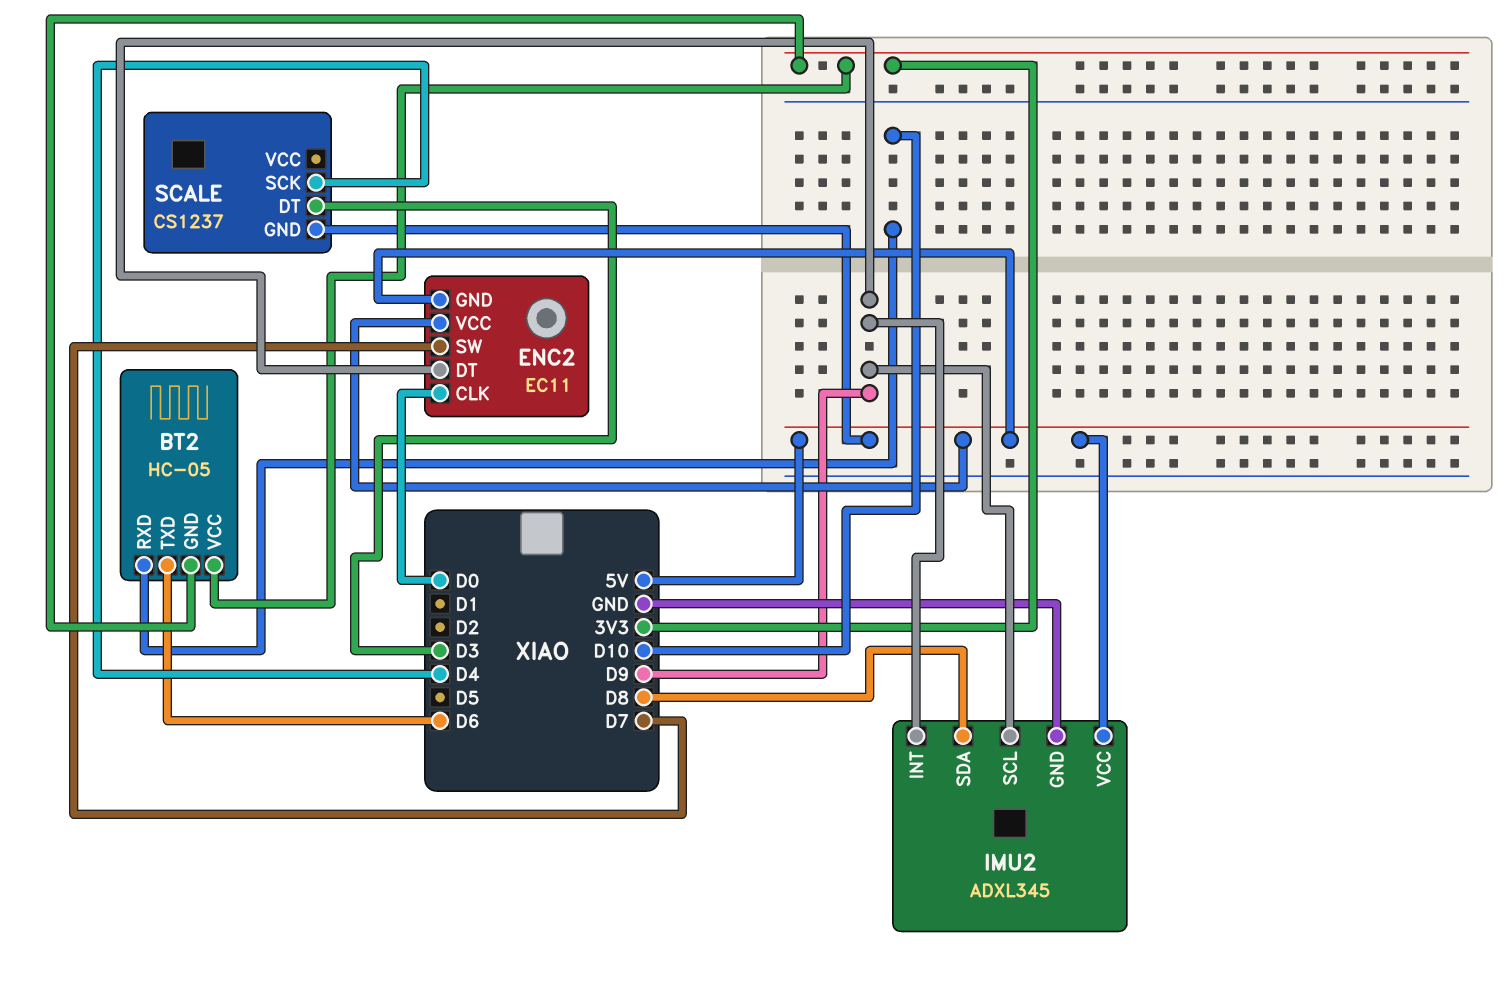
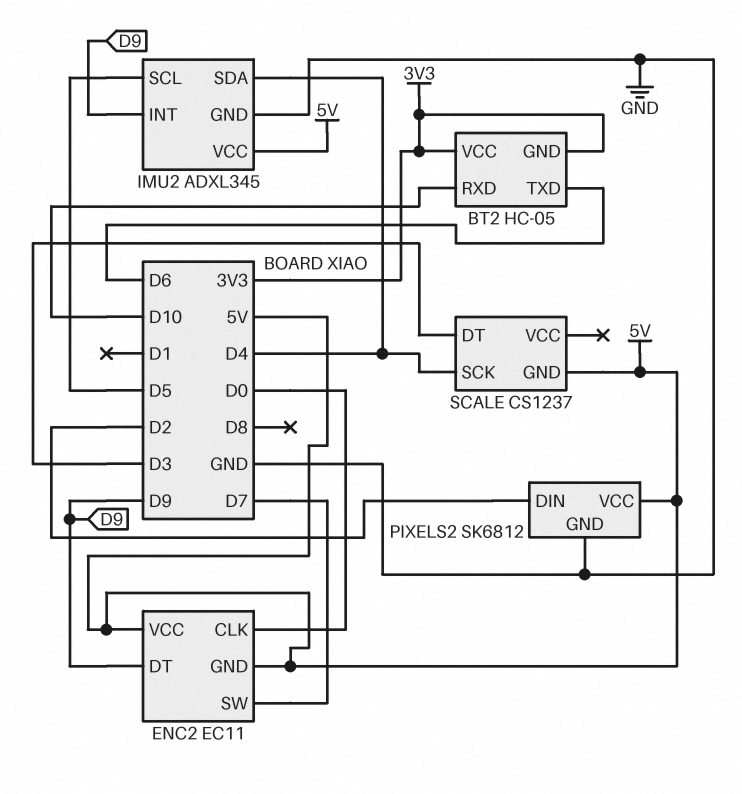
IMU2 pin SCL: D9 -> D5
IMU2 pin SDA: D8 -> D4
PIXELS2: none -> SK6812
PIXELS2 pin DIN: none -> D2
PIXELS2 pin GND: none -> GND
PIXELS2 pin VCC: none -> 5V

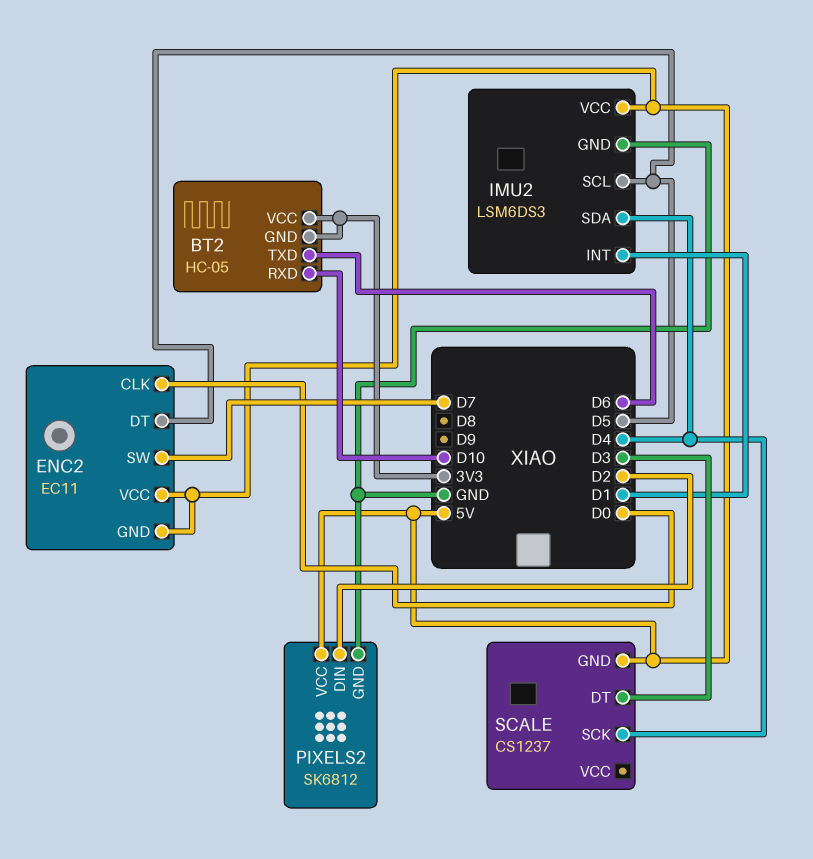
ENC2 pin DT: D9 -> D5
IMU2: ADXL345 -> LSM6DS3
IMU2 pin INT: D9 -> D1

